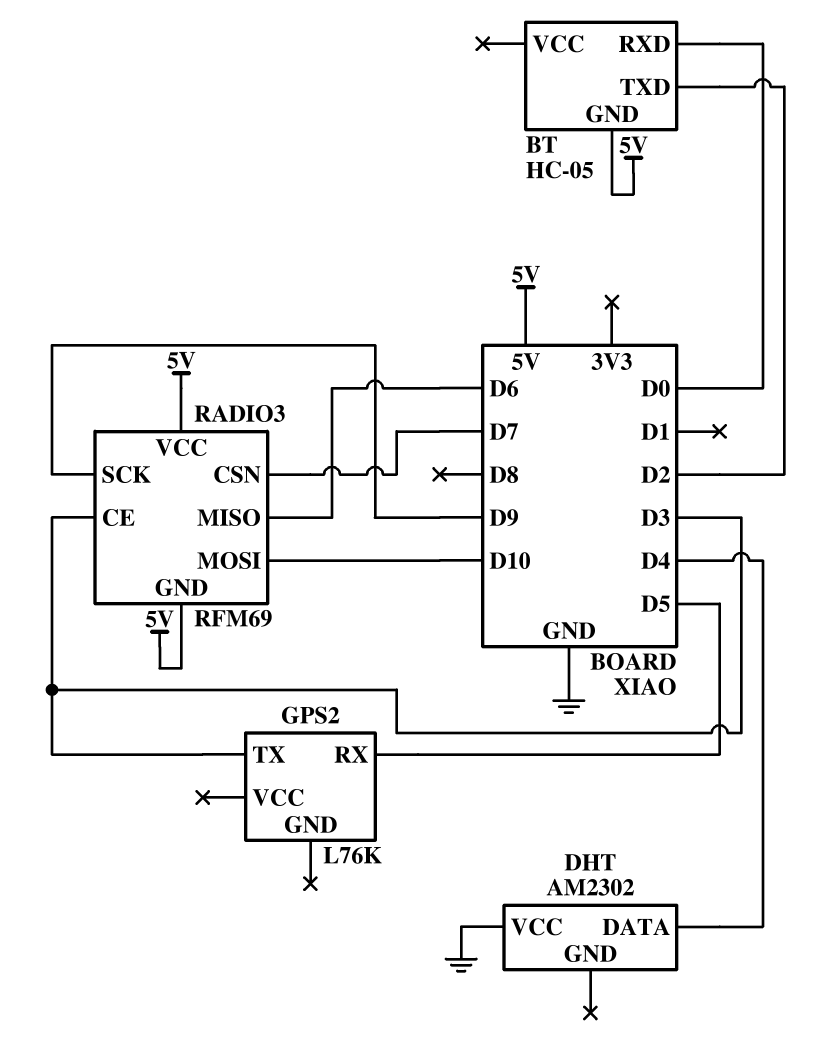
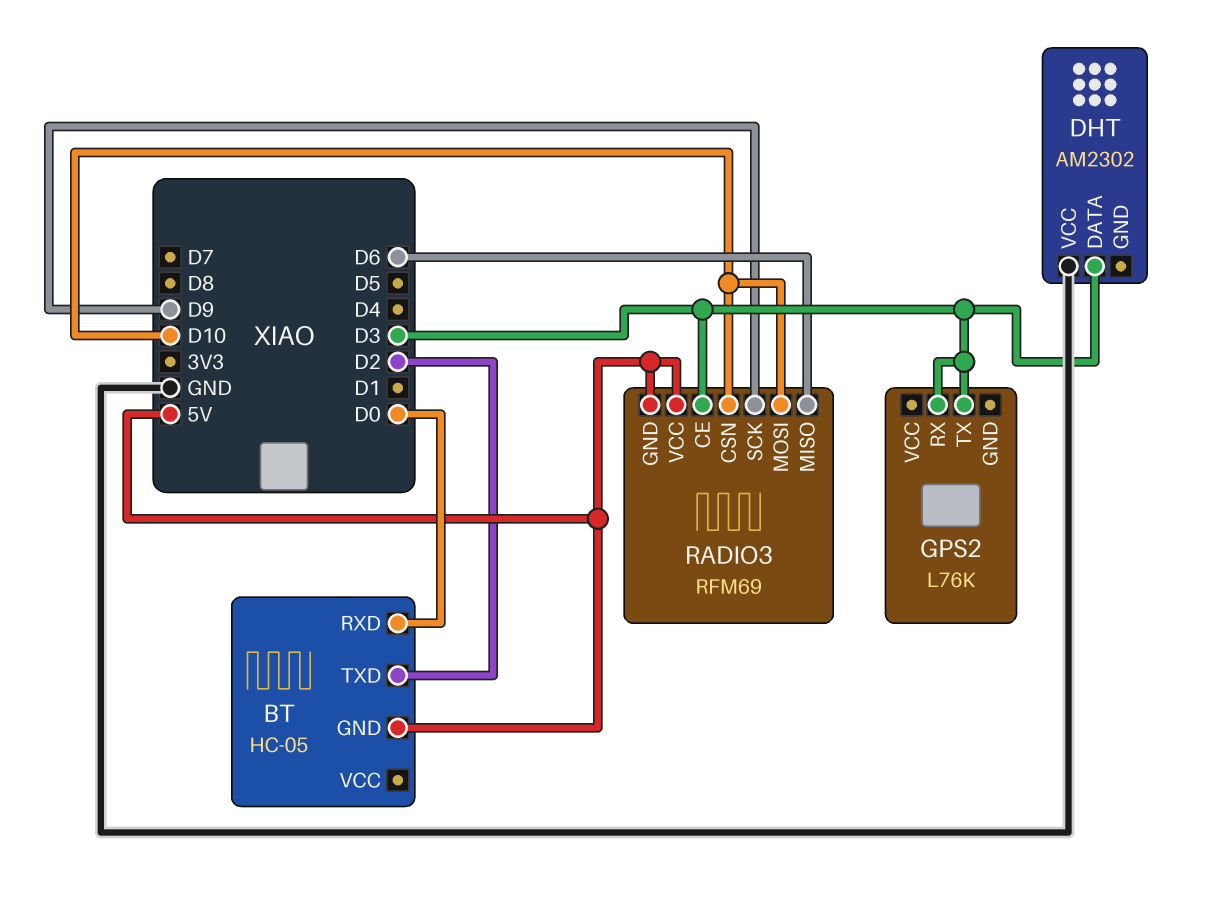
DHT pin DATA: D4 -> D3
GPS2 pin RX: D5 -> D3
RADIO3 pin CSN: D7 -> D10

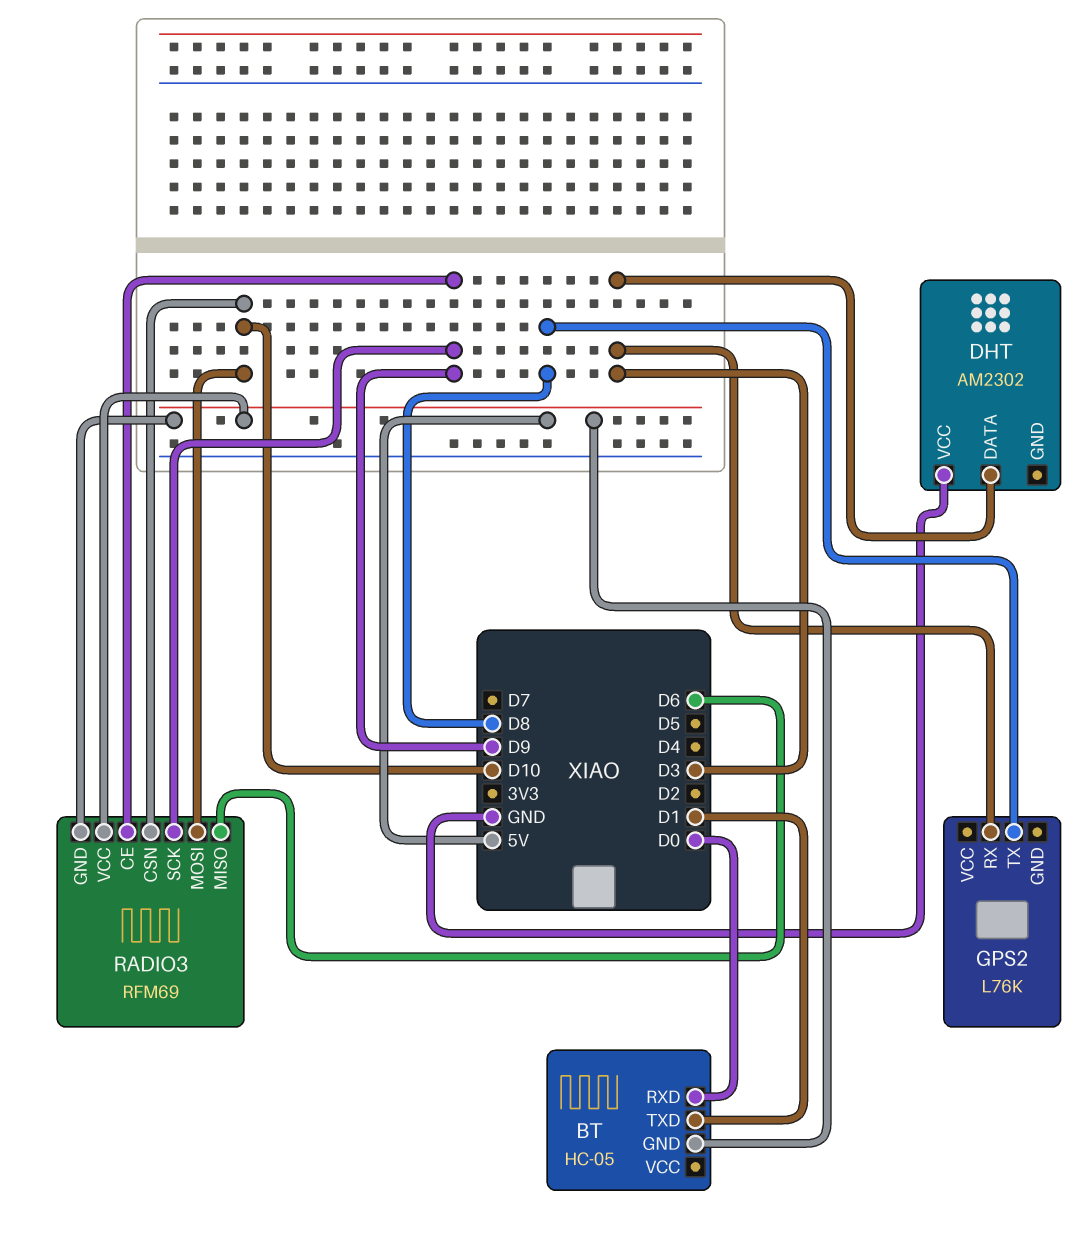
BT pin TXD: D2 -> D1
GPS2 pin TX: D3 -> D8
RADIO3 pin CE: D3 -> D9

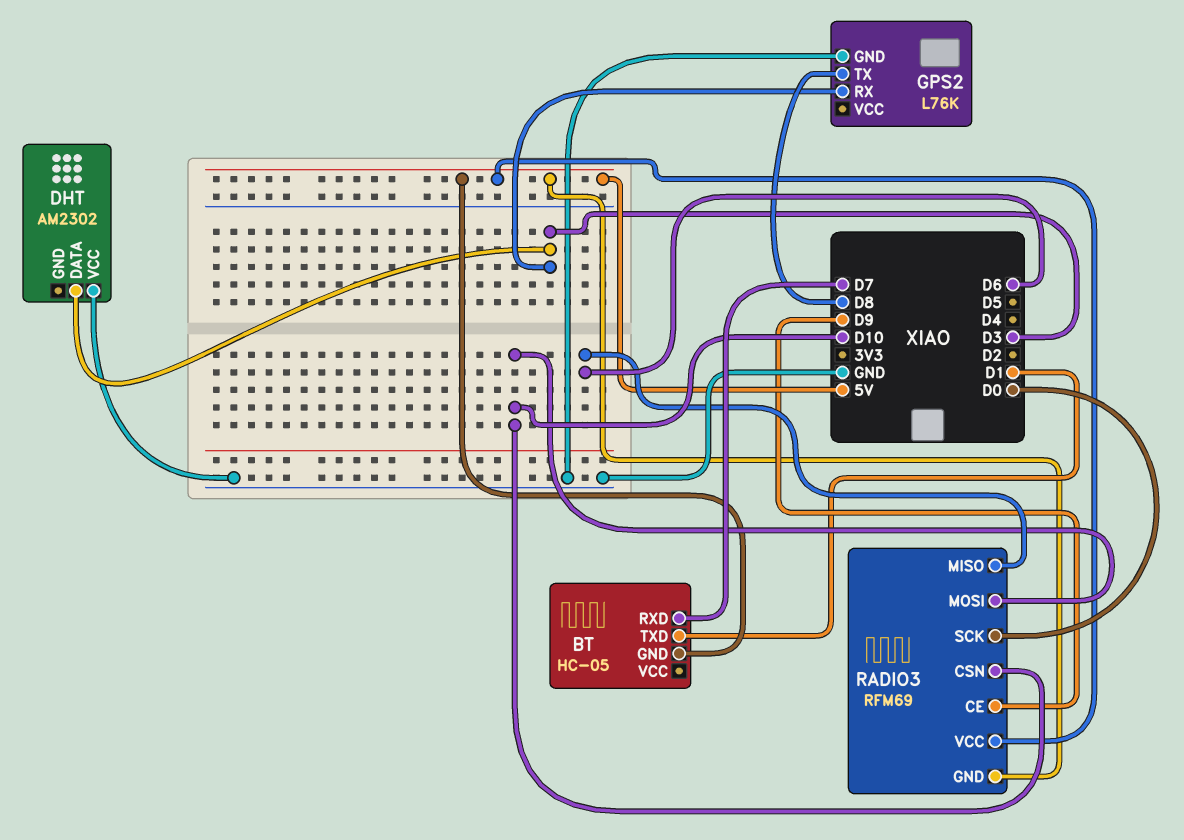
BT pin RXD: D0 -> D7
GPS2 pin GND: none -> GND
RADIO3 pin SCK: D9 -> D0

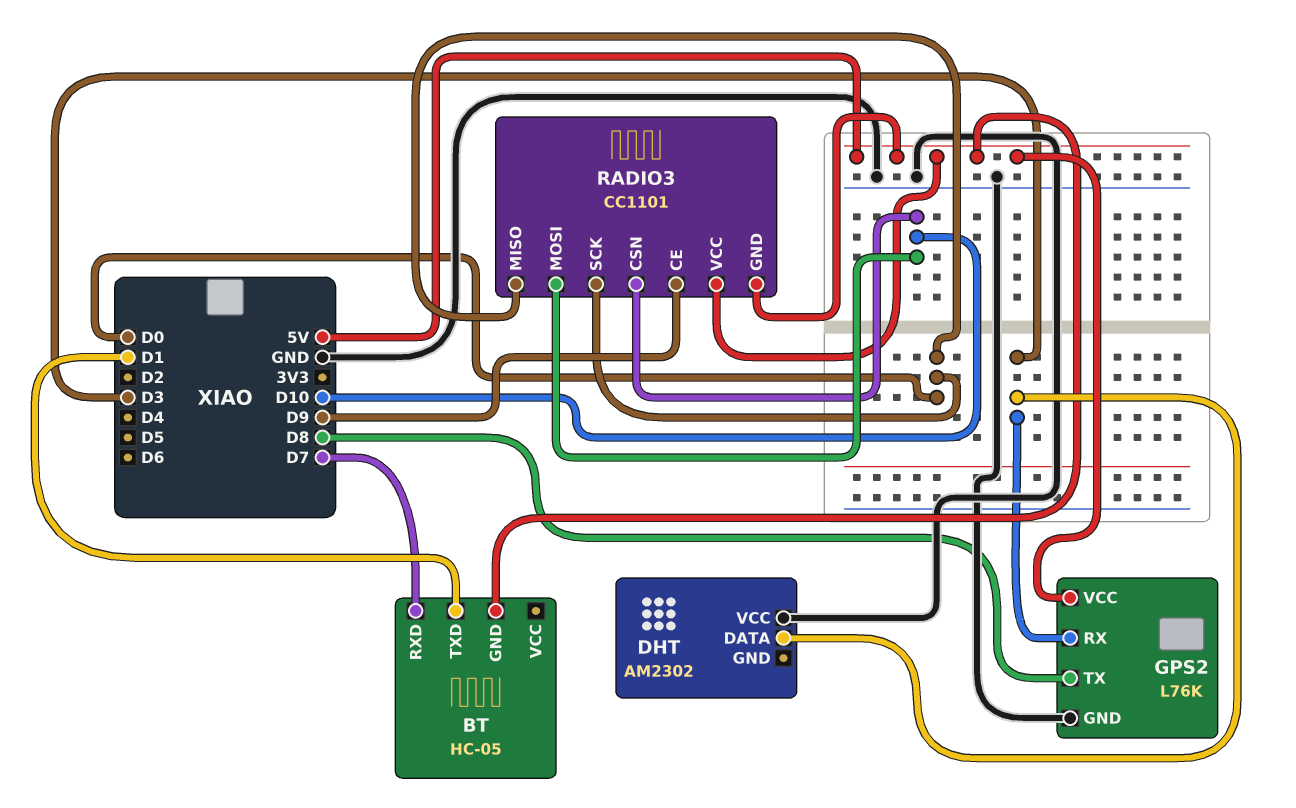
GPS2 pin VCC: none -> 5V
RADIO3: RFM69 -> CC1101
RADIO3 pin MISO: D6 -> D0

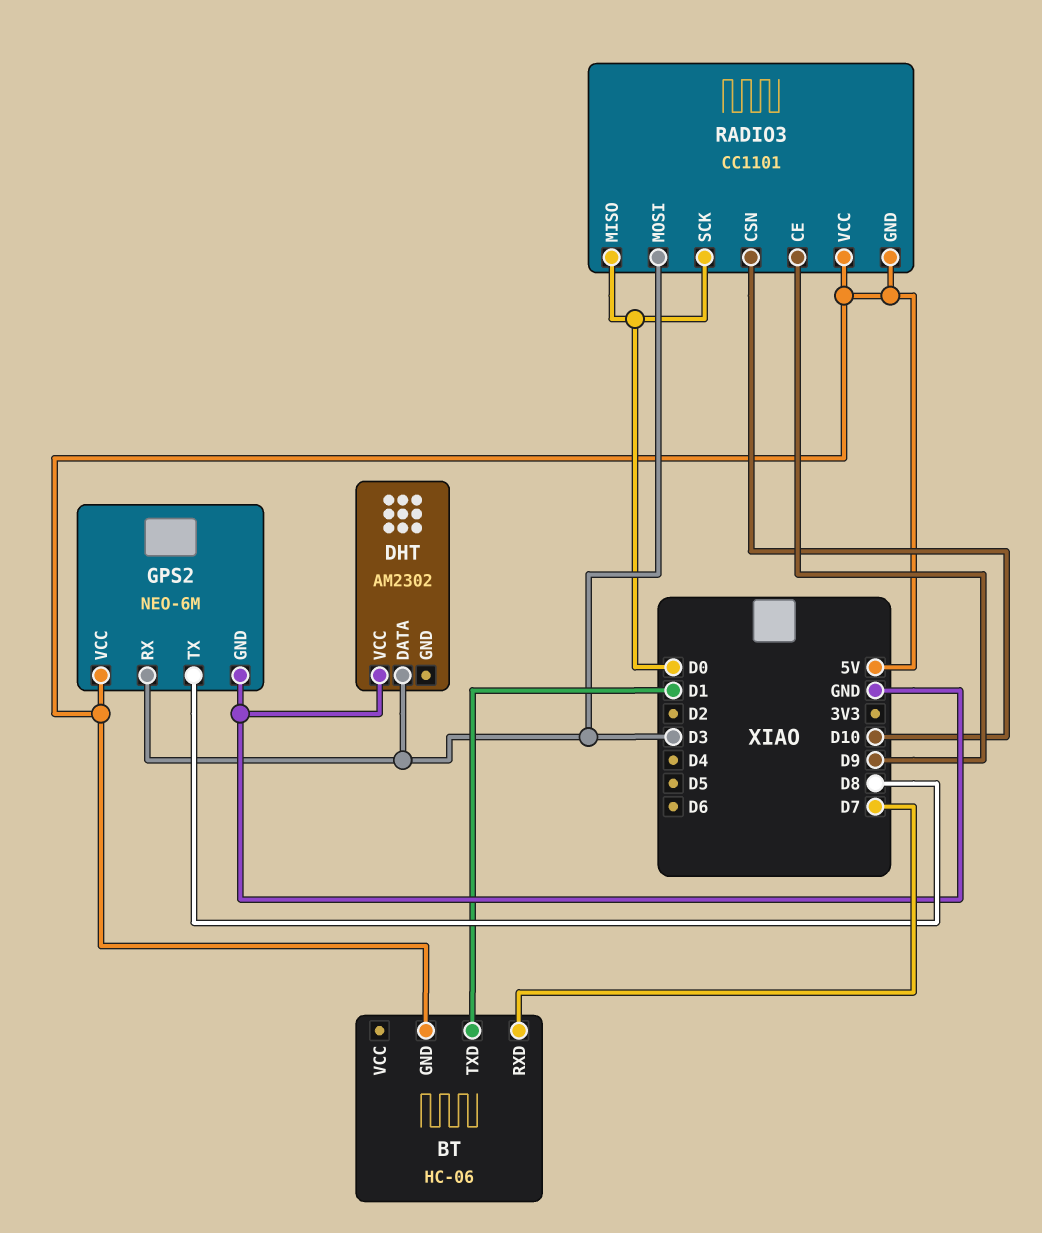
BT: HC-05 -> HC-06
GPS2: L76K -> NEO-6M
RADIO3 pin MOSI: D10 -> D3

